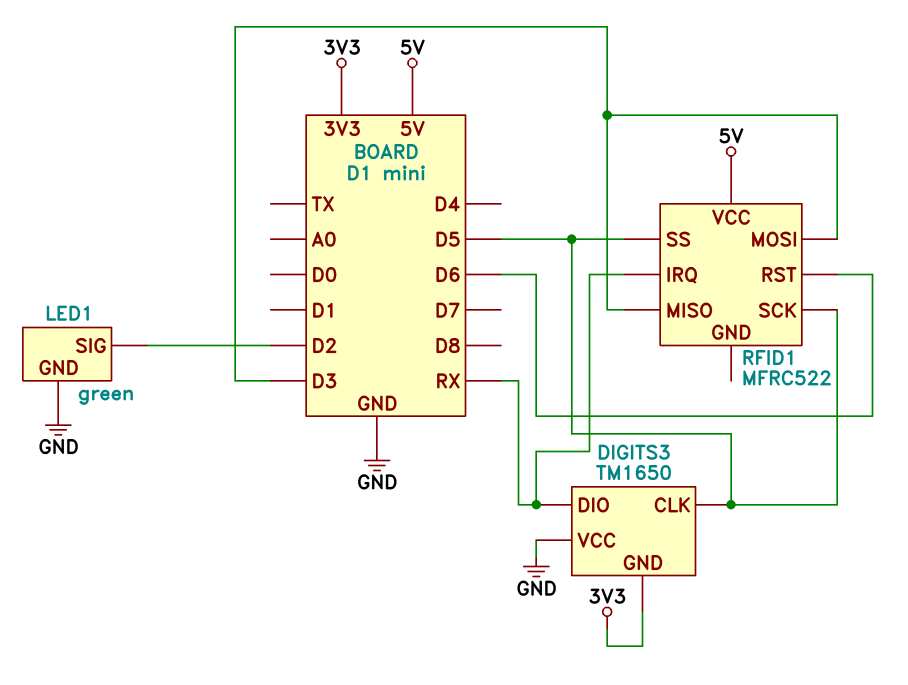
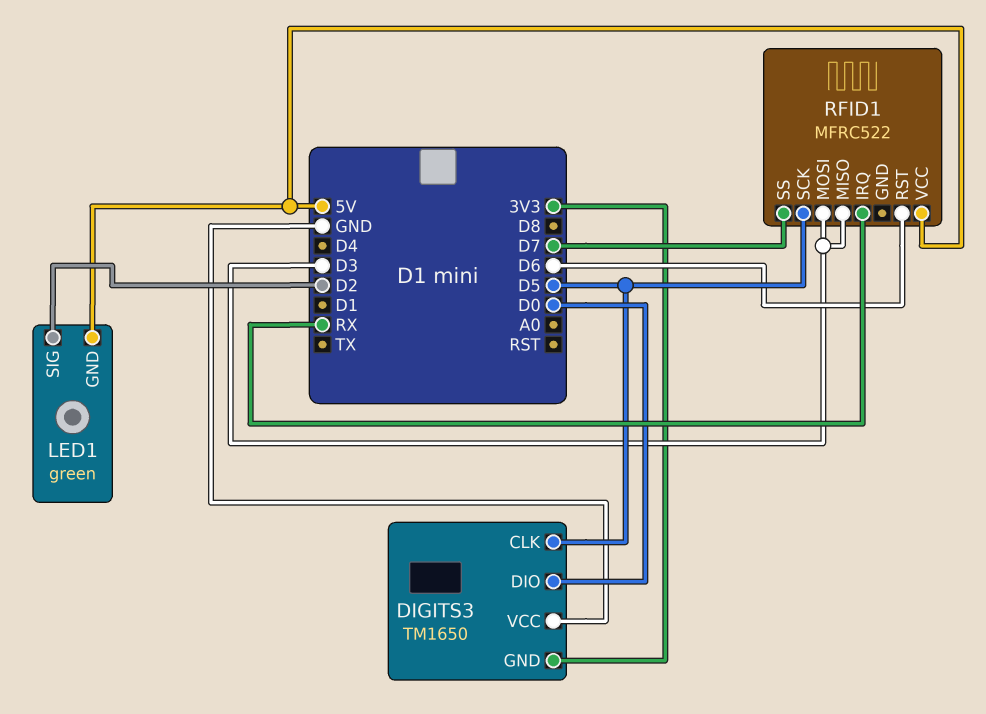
DIGITS3 pin DIO: RX -> D0
LED1 pin GND: GND -> 5V
RFID1 pin SS: D5 -> D7

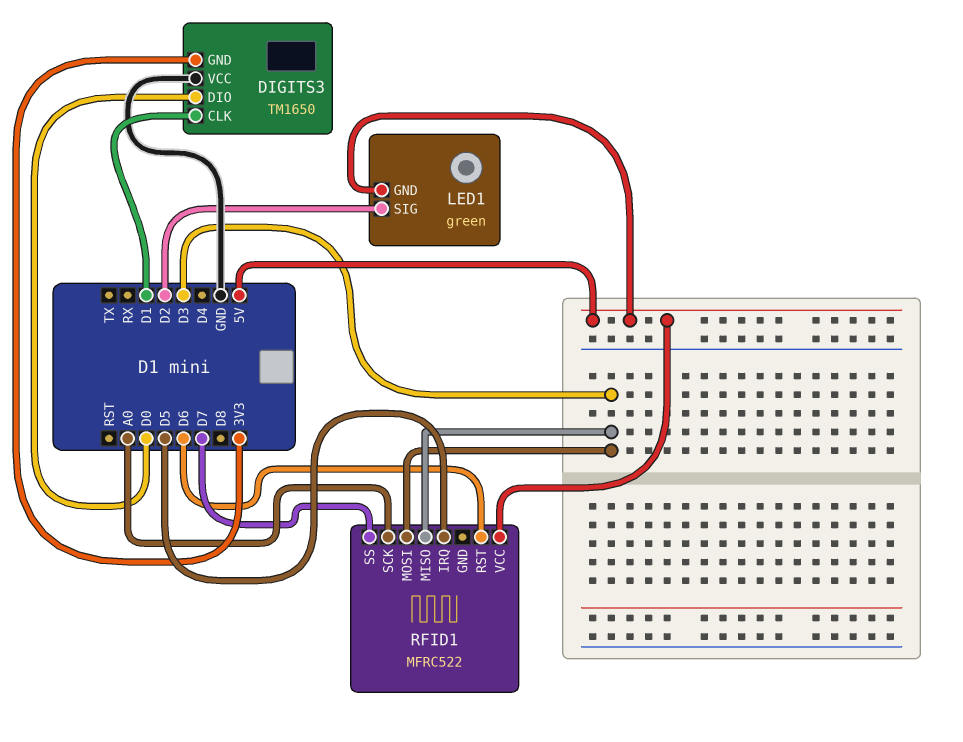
DIGITS3 pin CLK: D5 -> D1
RFID1 pin IRQ: RX -> D5
RFID1 pin SCK: D5 -> A0

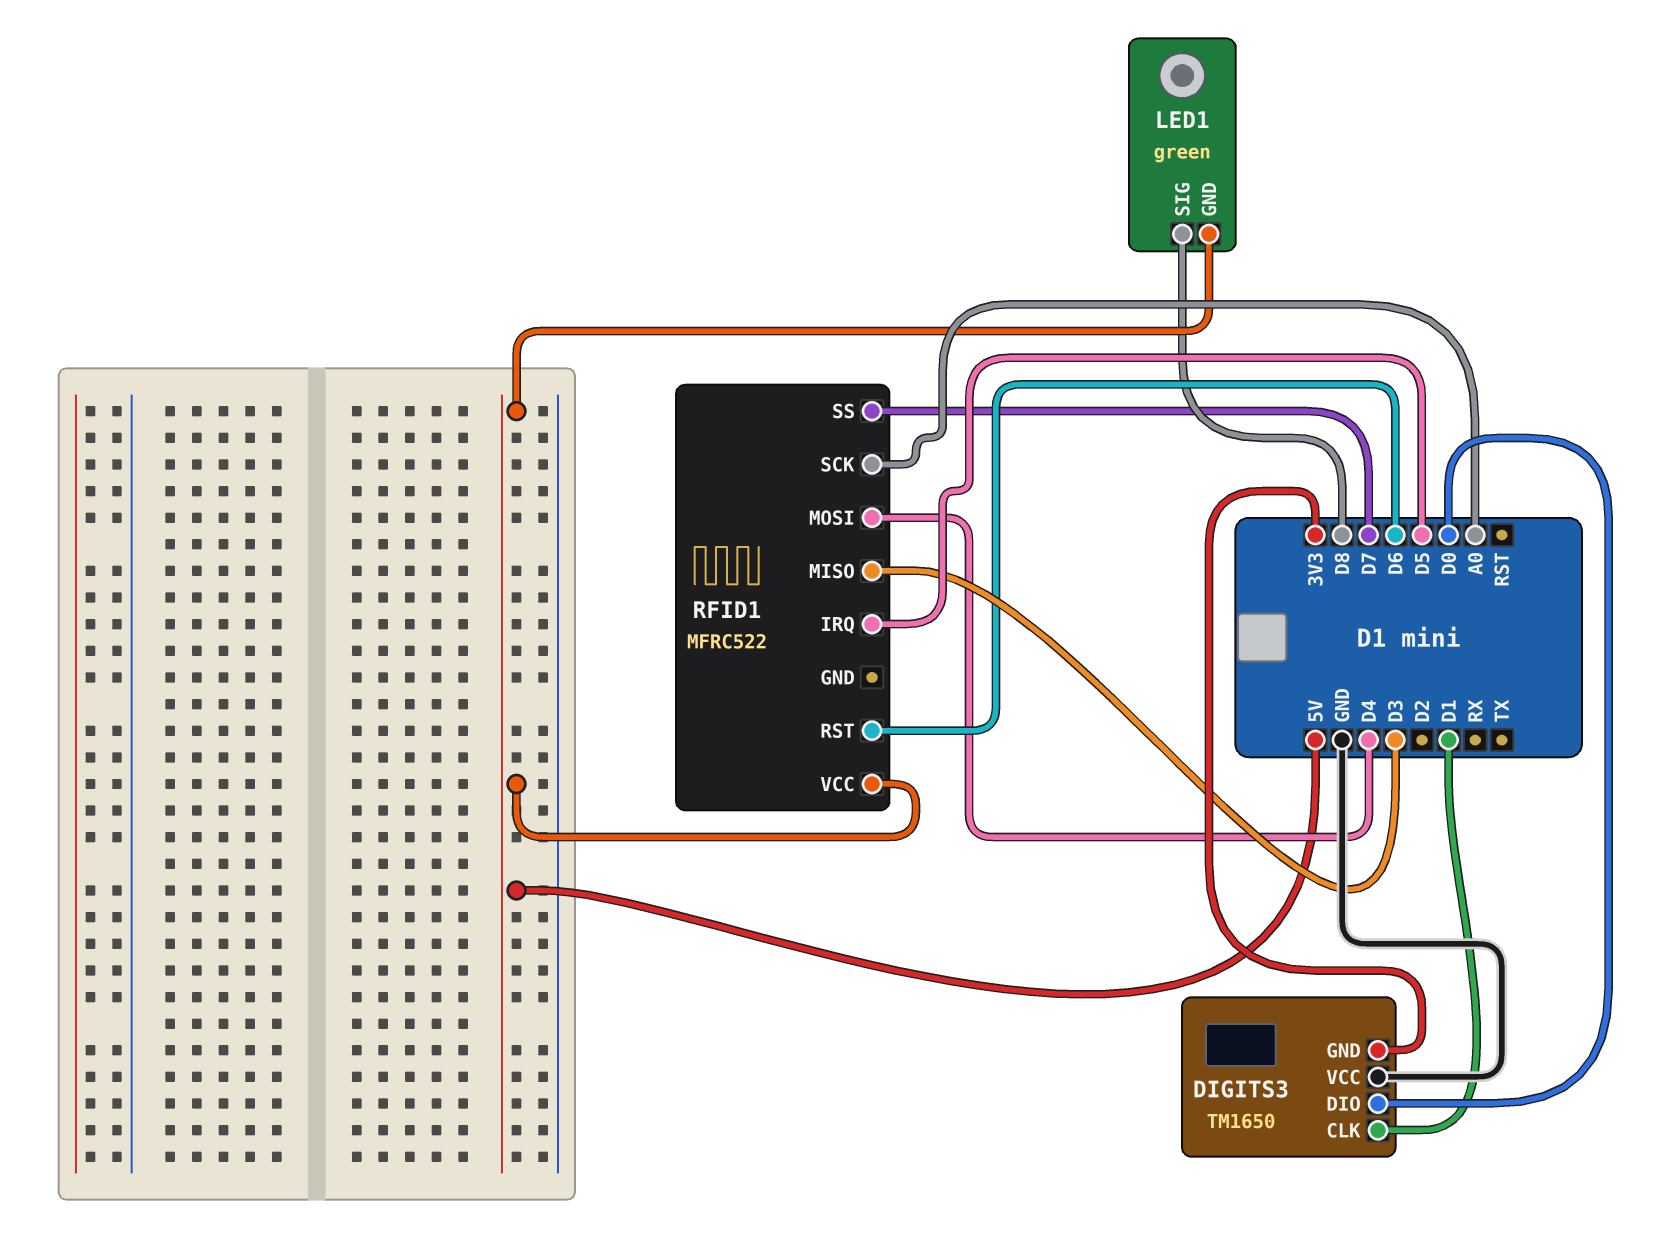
LED1 pin SIG: D2 -> D8
RFID1 pin MOSI: D3 -> D4

